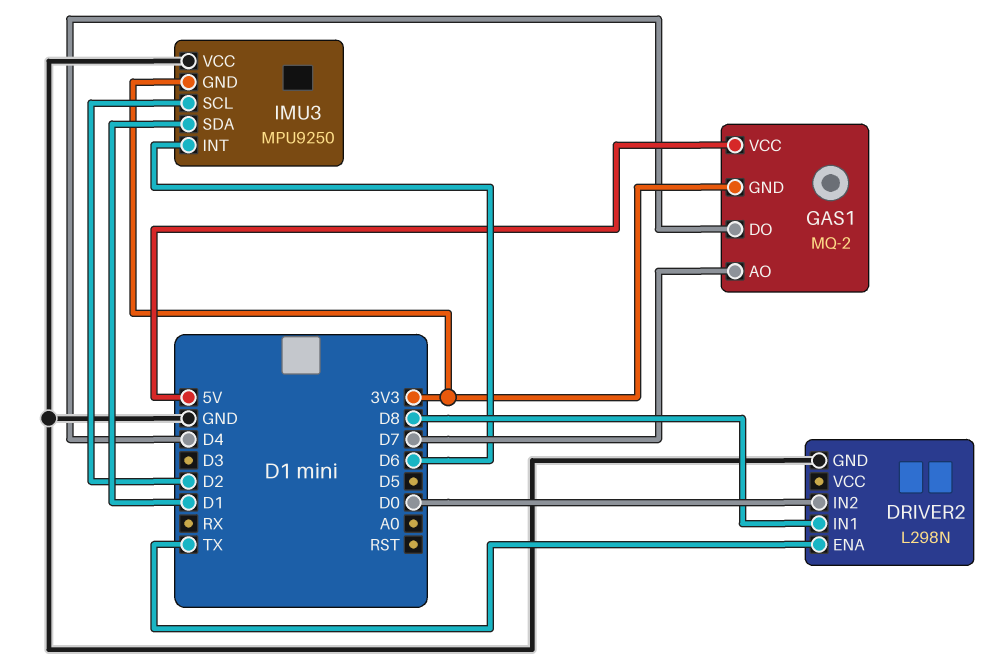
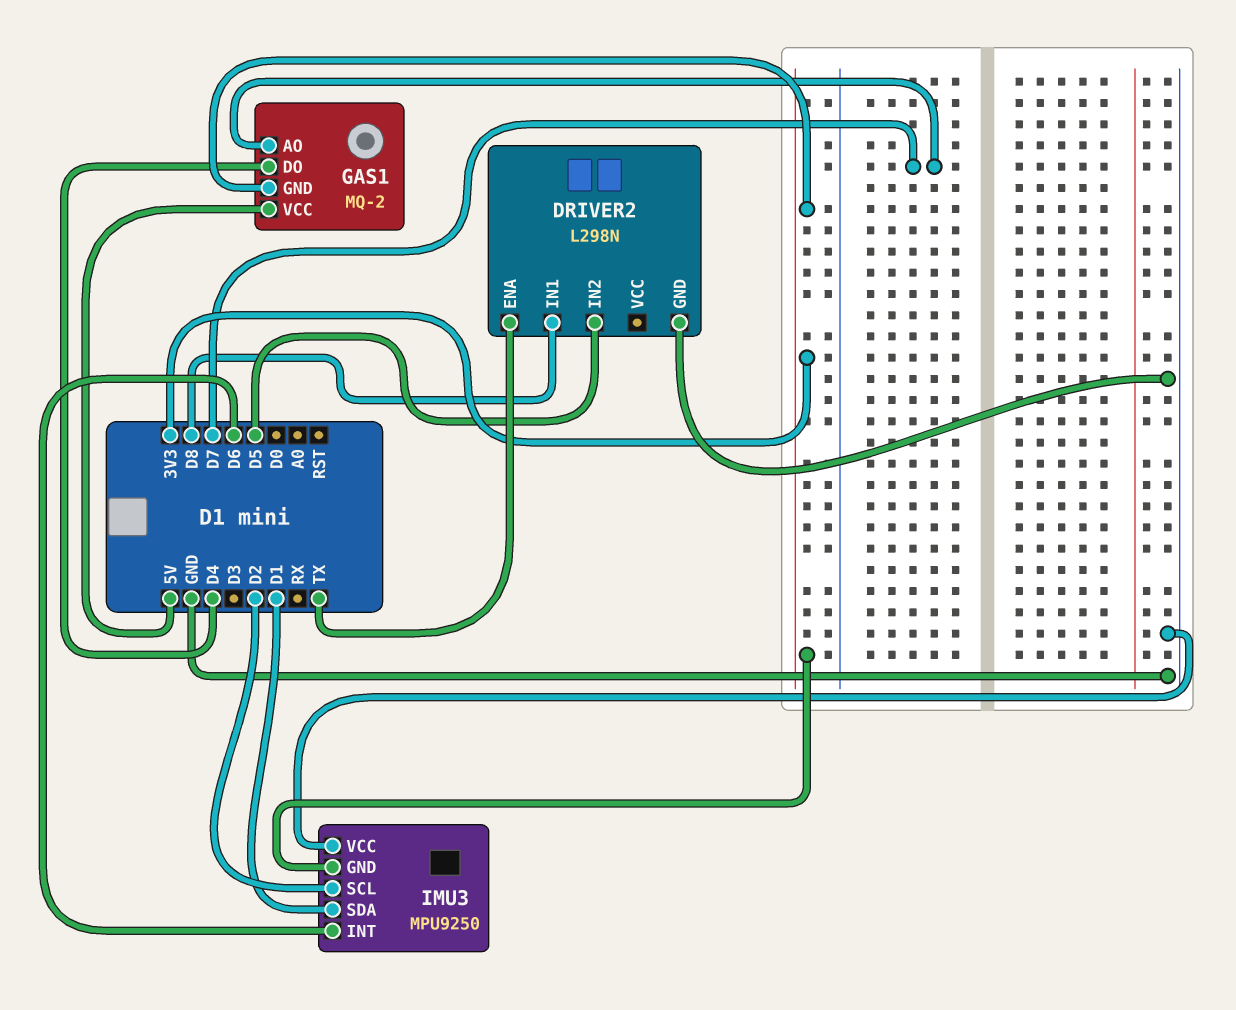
DRIVER2 pin IN2: D0 -> D5

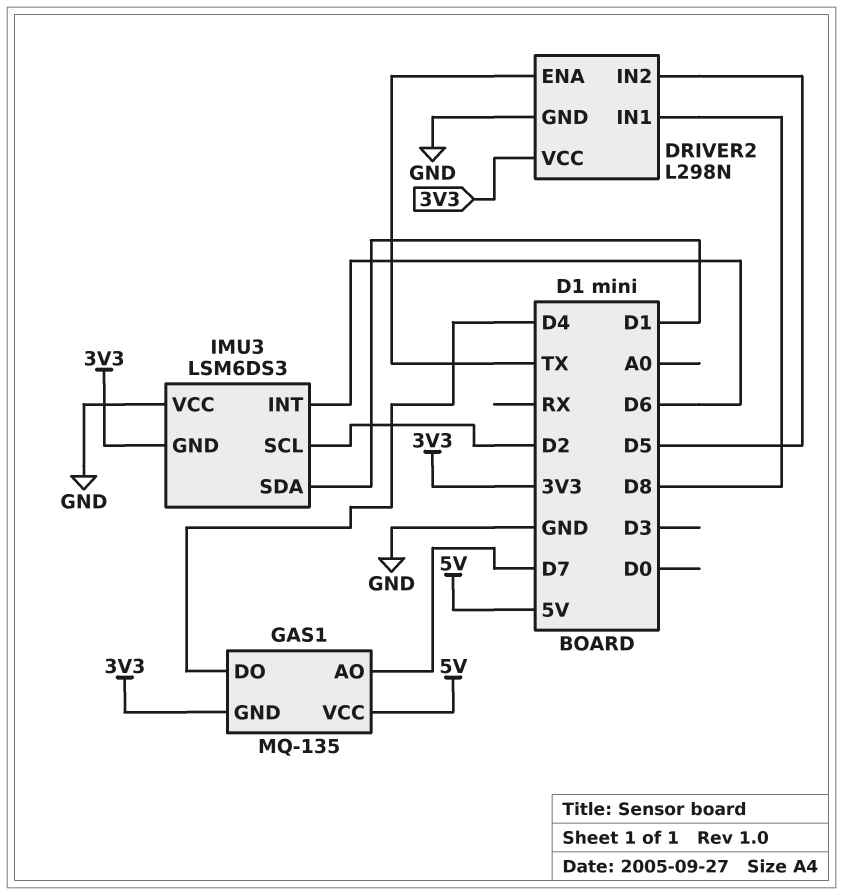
DRIVER2 pin VCC: none -> 3V3
GAS1: MQ-2 -> MQ-135
IMU3: MPU9250 -> LSM6DS3

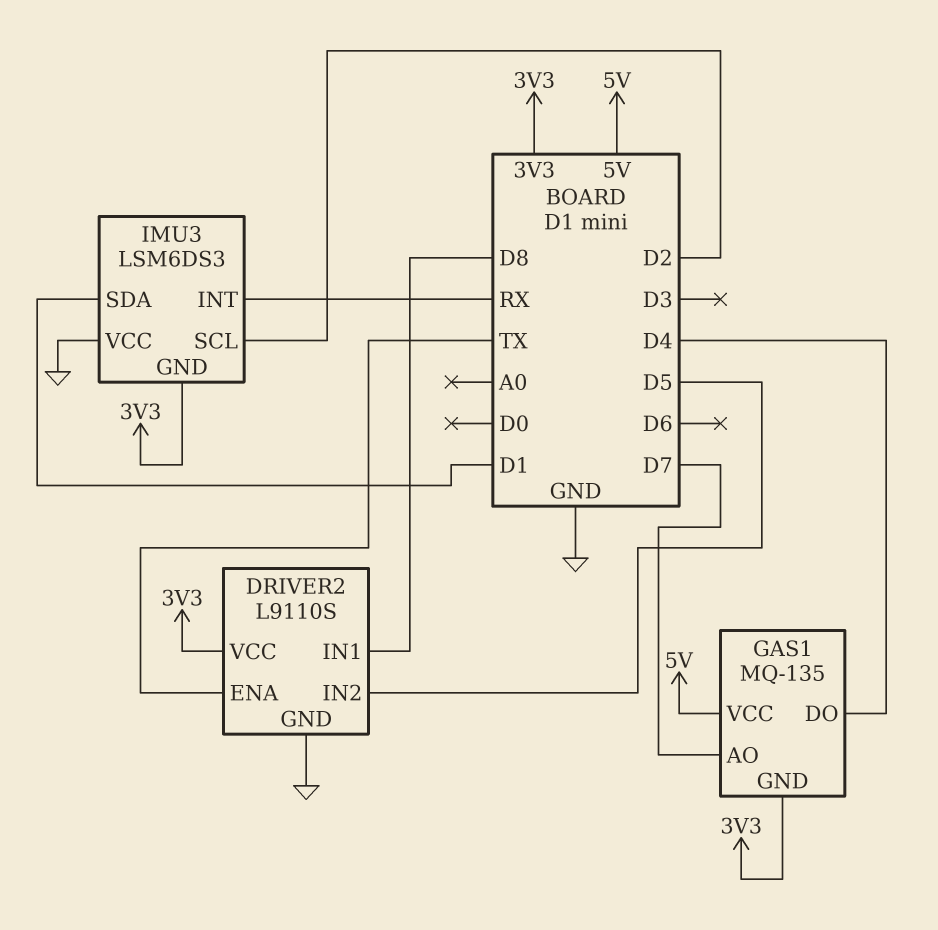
DRIVER2: L298N -> L9110S
IMU3 pin INT: D6 -> RX

